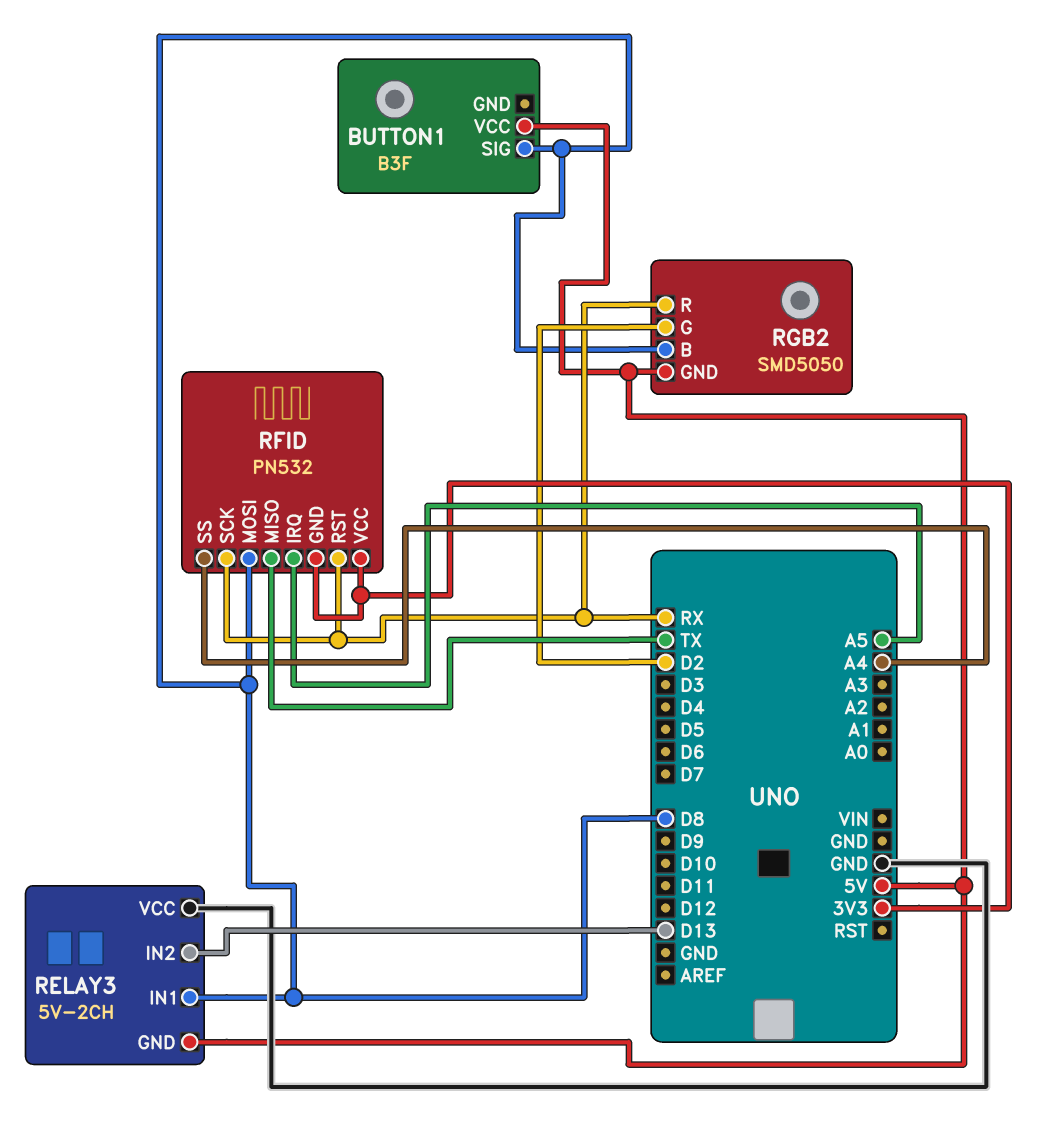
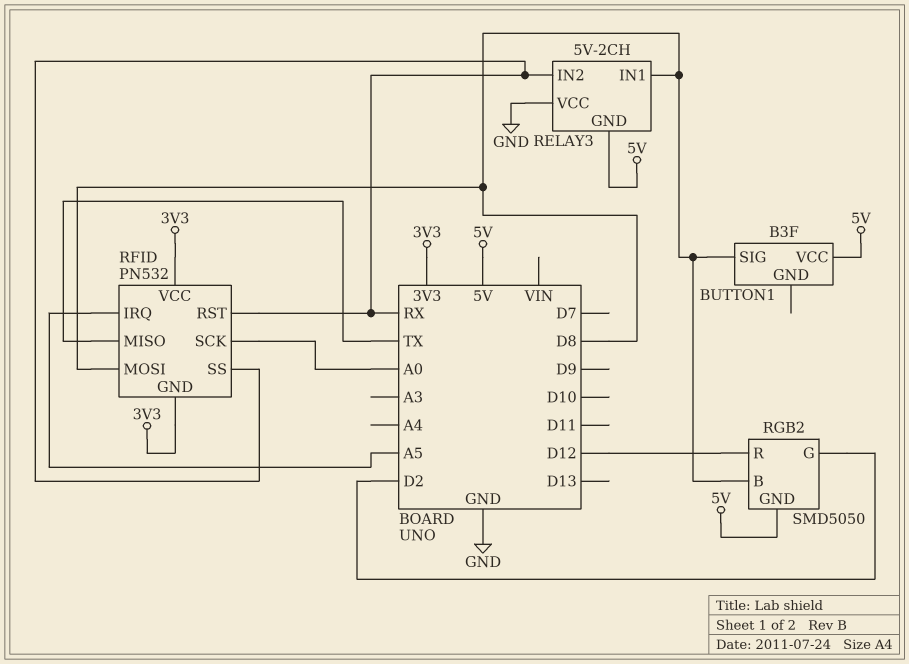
RELAY3 pin IN2: D13 -> RX
RFID pin SCK: RX -> A0
RFID pin SS: A4 -> RX
RGB2 pin R: RX -> D12

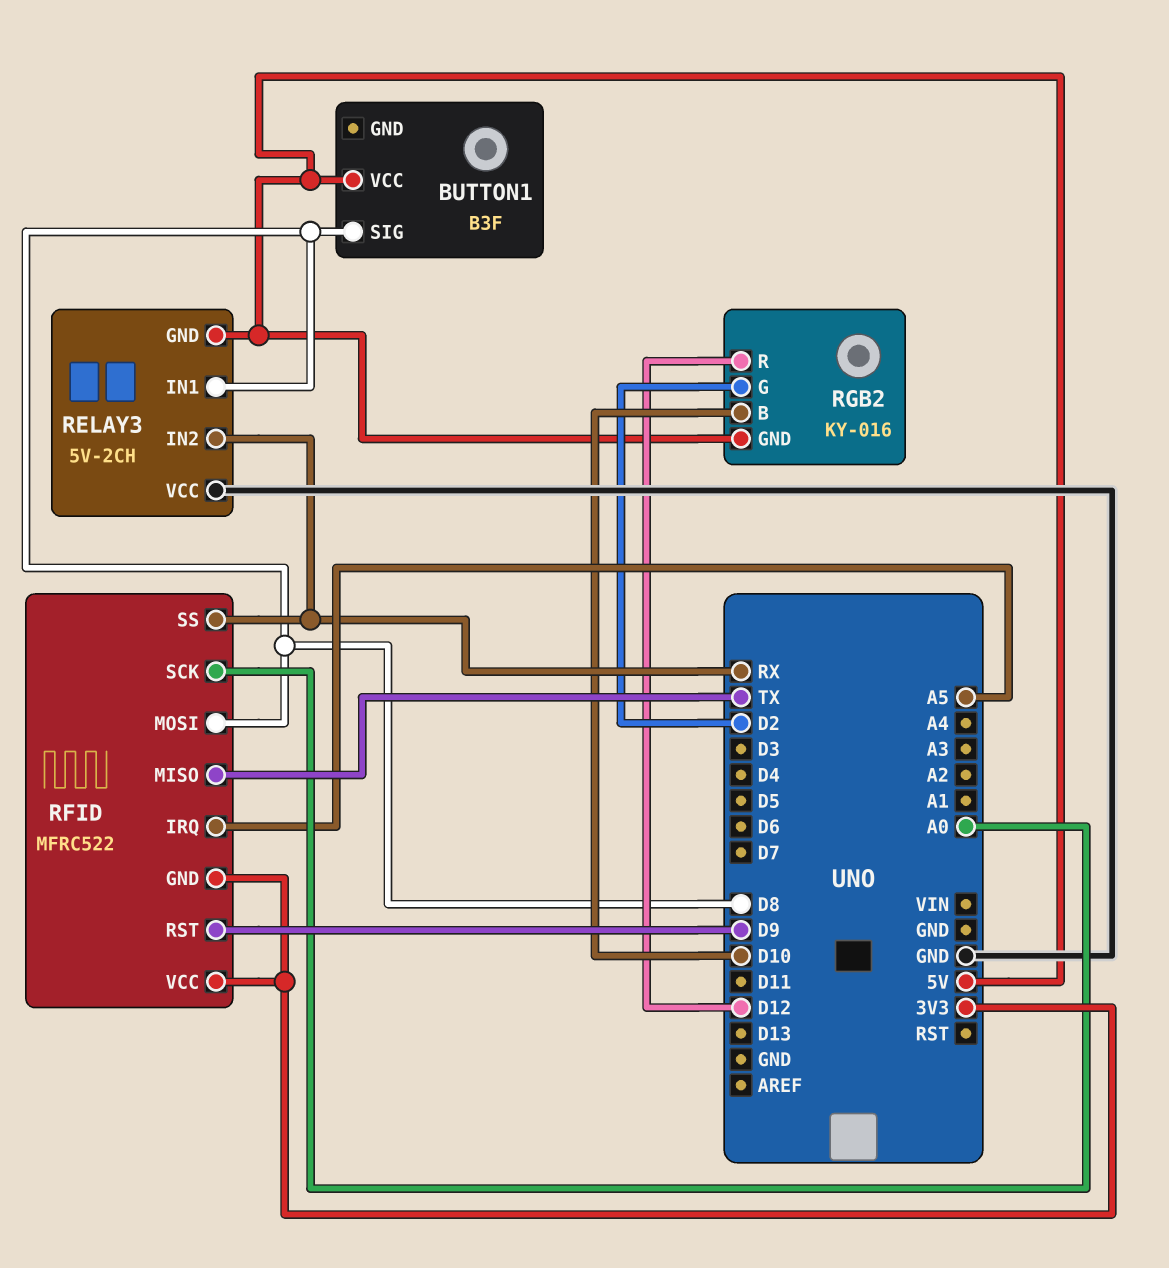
RFID: PN532 -> MFRC522
RFID pin RST: RX -> D9
RGB2: SMD5050 -> KY-016
RGB2 pin B: D8 -> D10

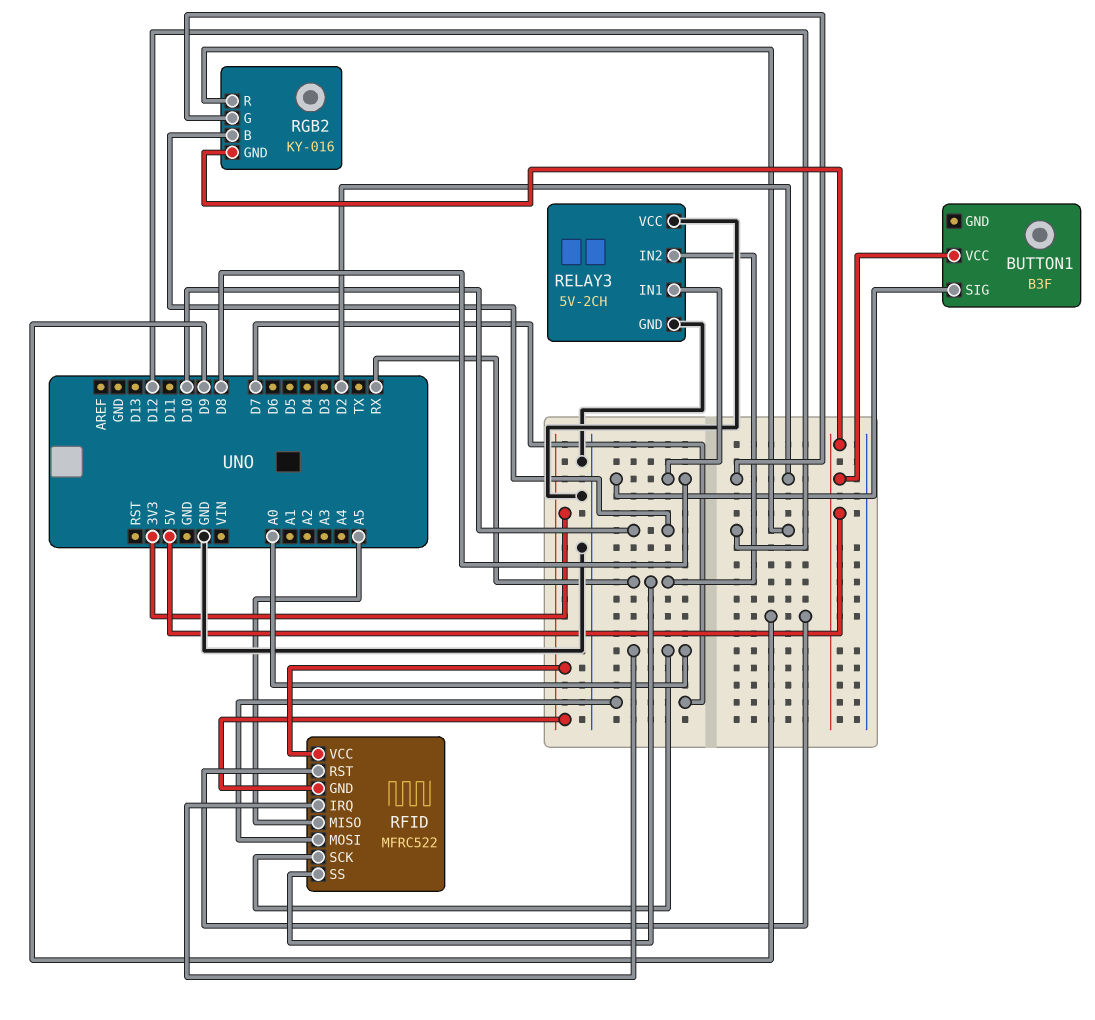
RELAY3 pin GND: 5V -> GND
RFID pin IRQ: A5 -> A0
RFID pin MISO: TX -> A5
RFID pin MOSI: D8 -> D7

